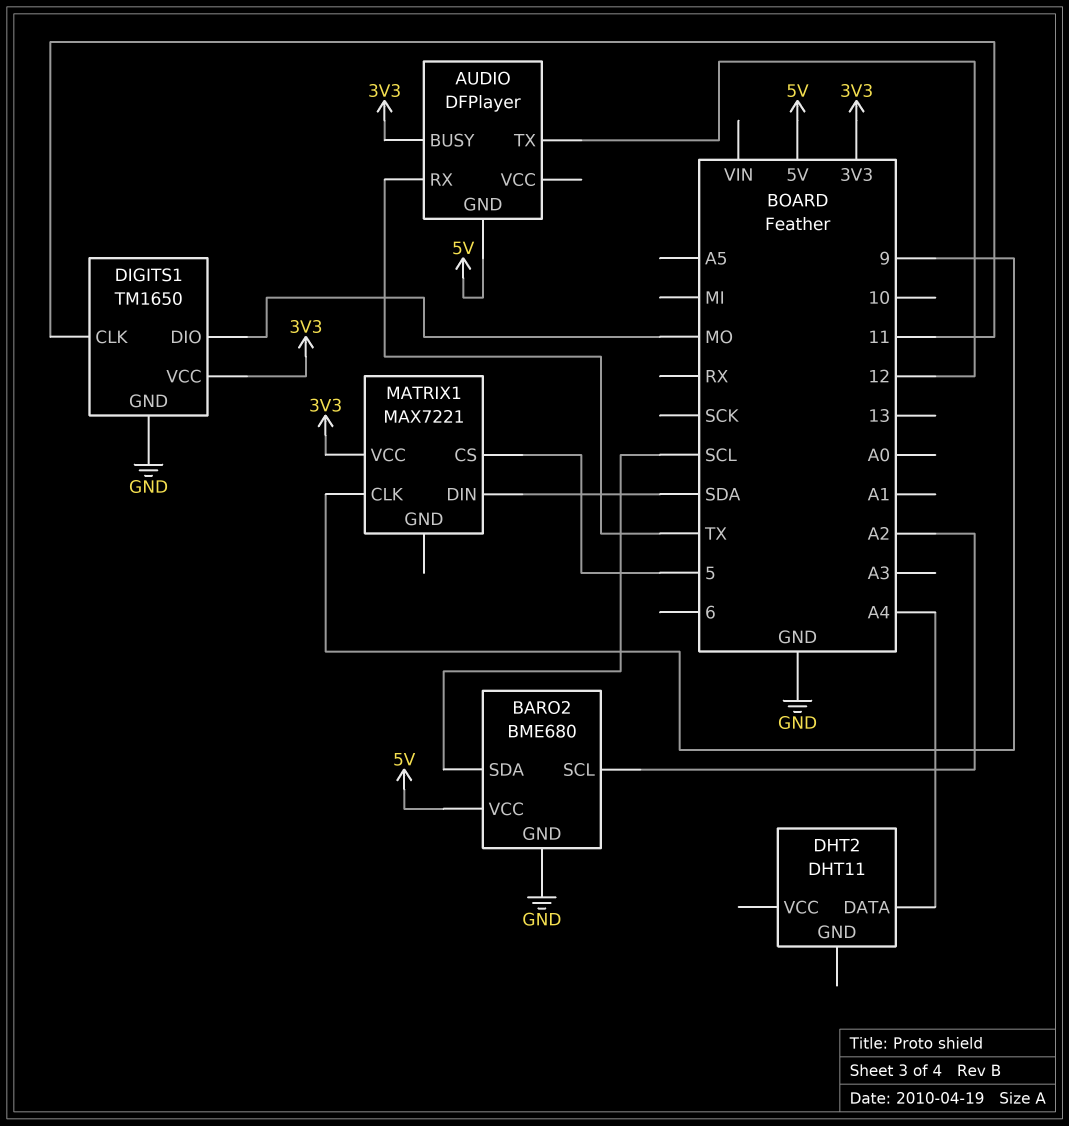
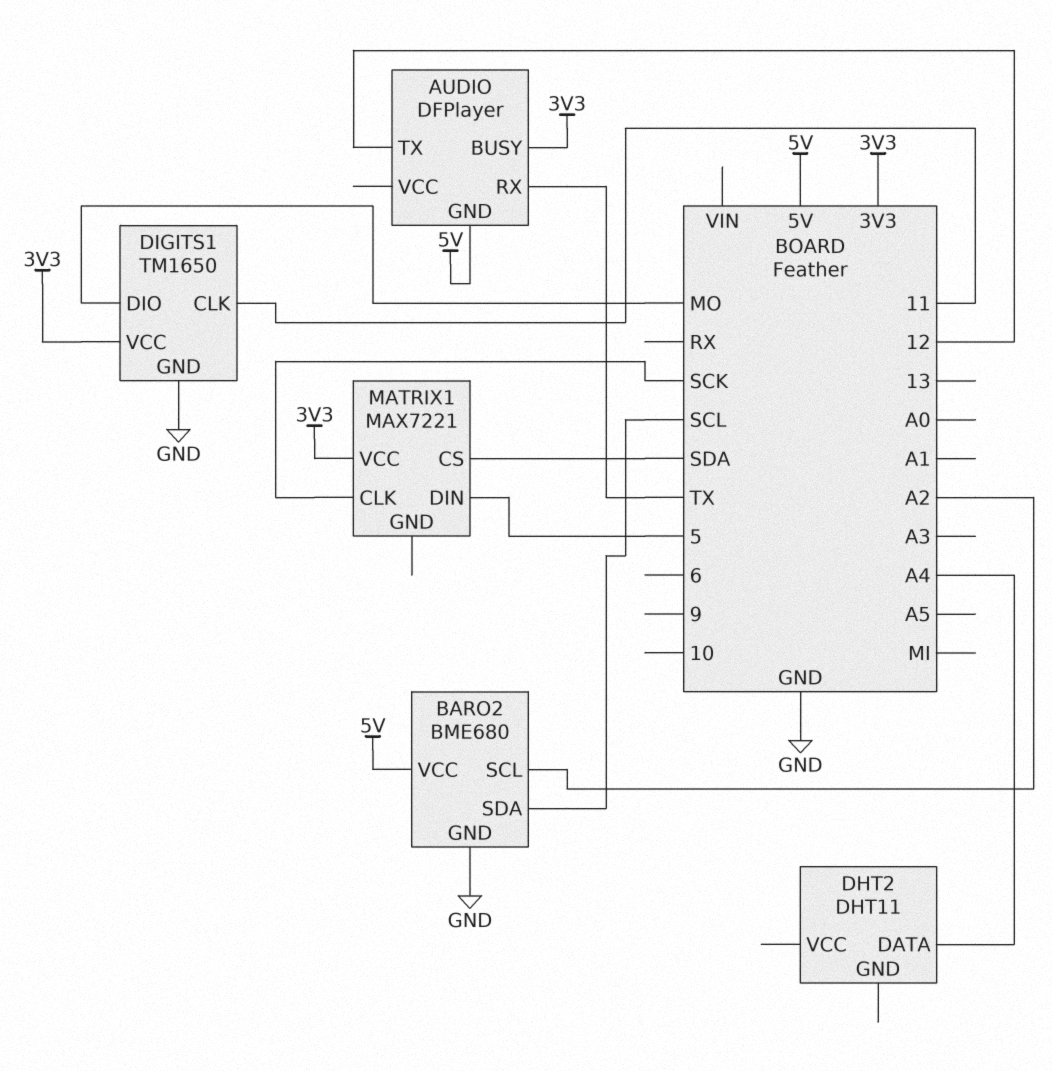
MATRIX1 pin CLK: 9 -> SCK
MATRIX1 pin CS: 5 -> SDA
MATRIX1 pin DIN: SDA -> 5

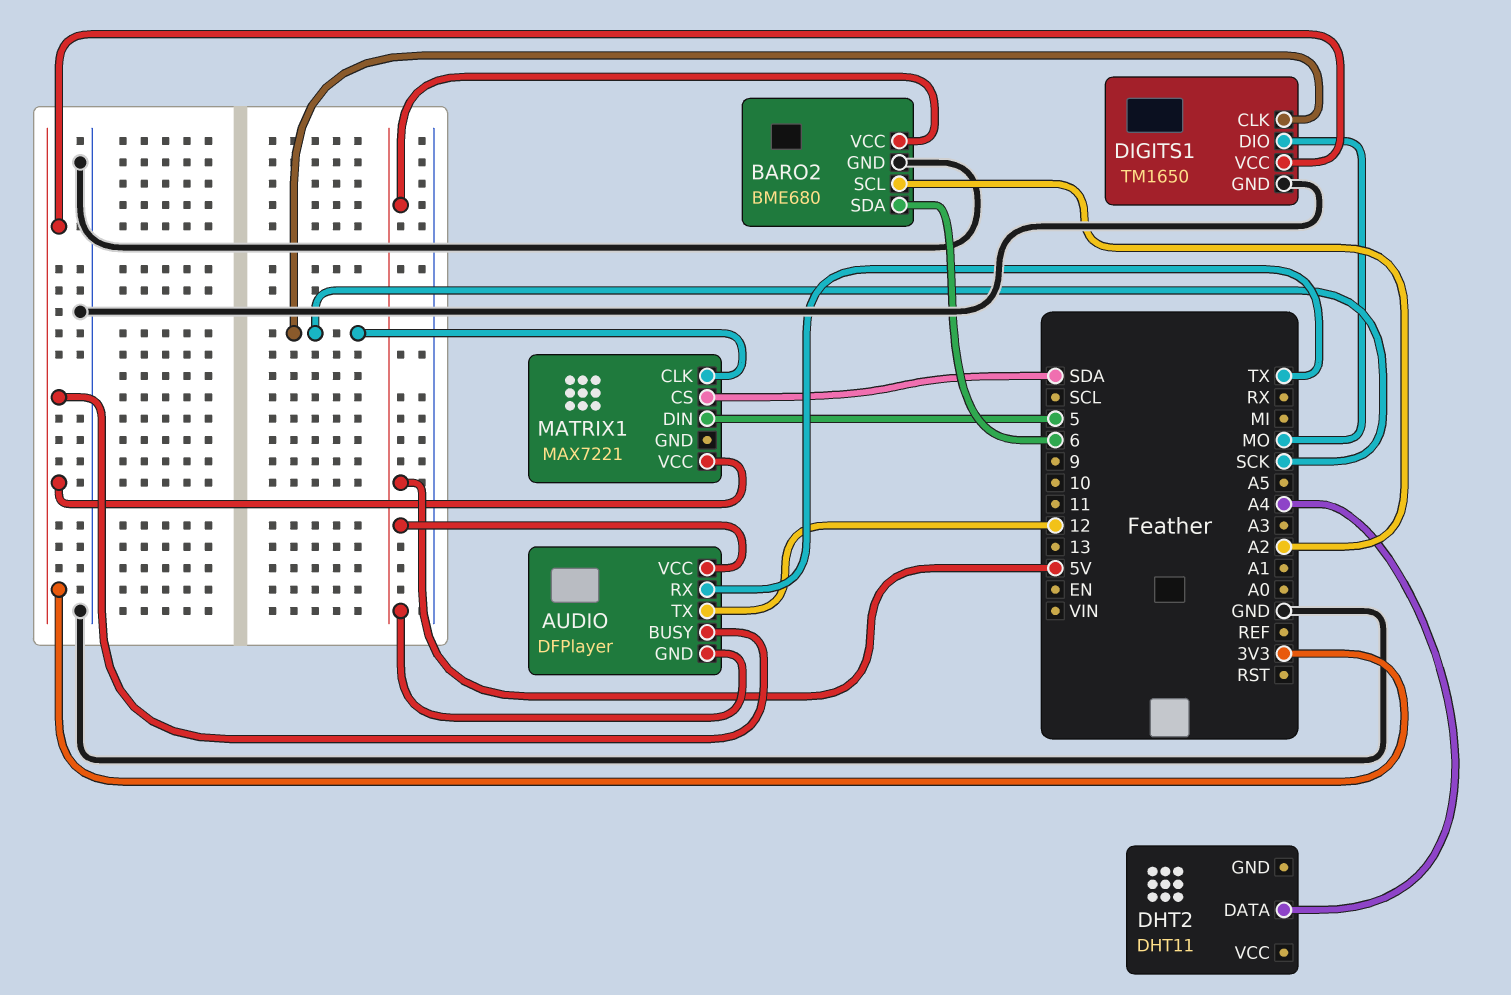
AUDIO pin VCC: none -> 5V
BARO2 pin SDA: SCL -> 6
DIGITS1 pin CLK: 11 -> SCK

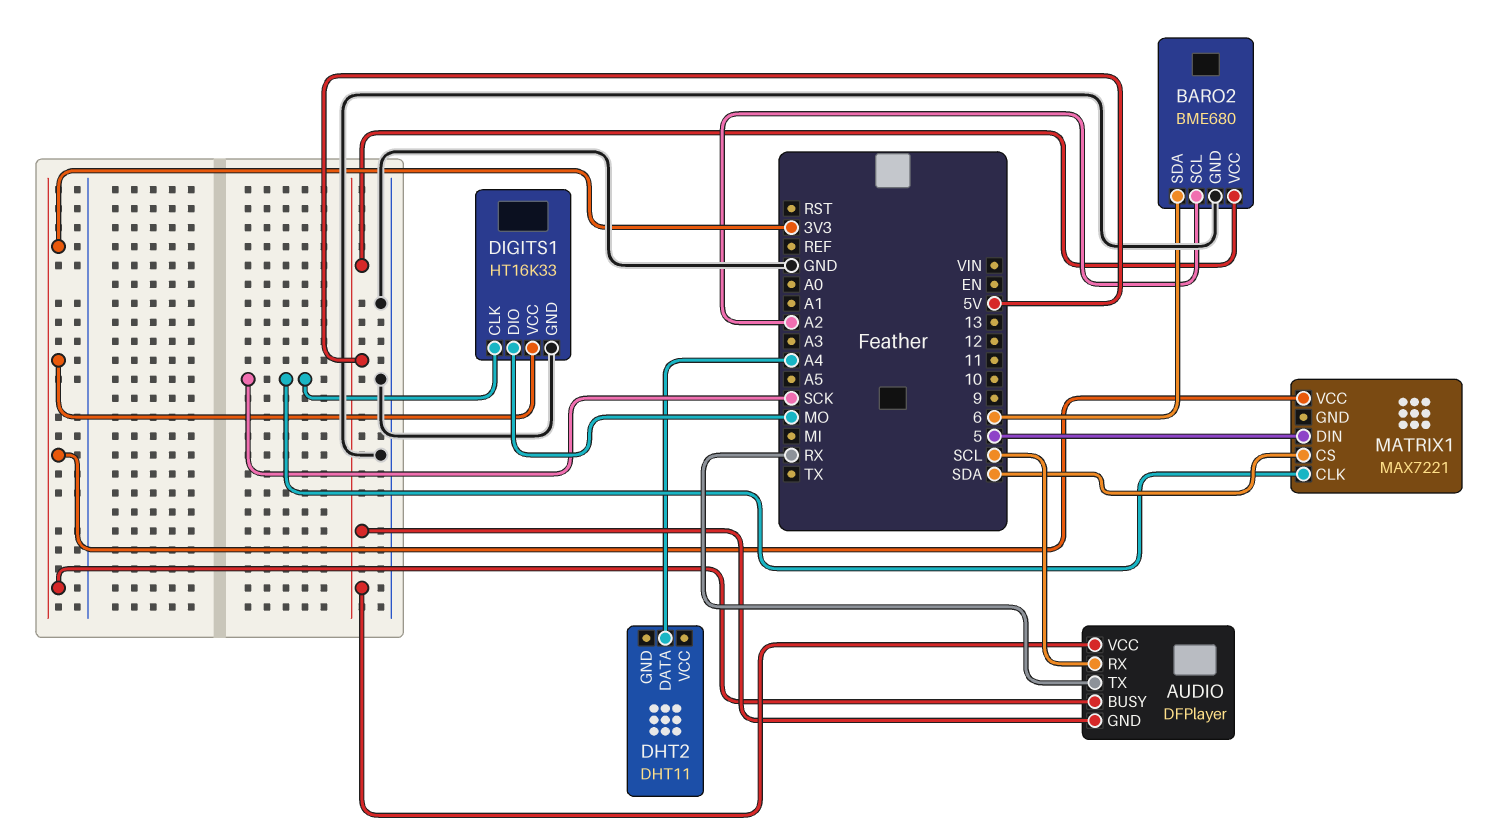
AUDIO pin RX: TX -> SCL
AUDIO pin TX: 12 -> RX
DIGITS1: TM1650 -> HT16K33

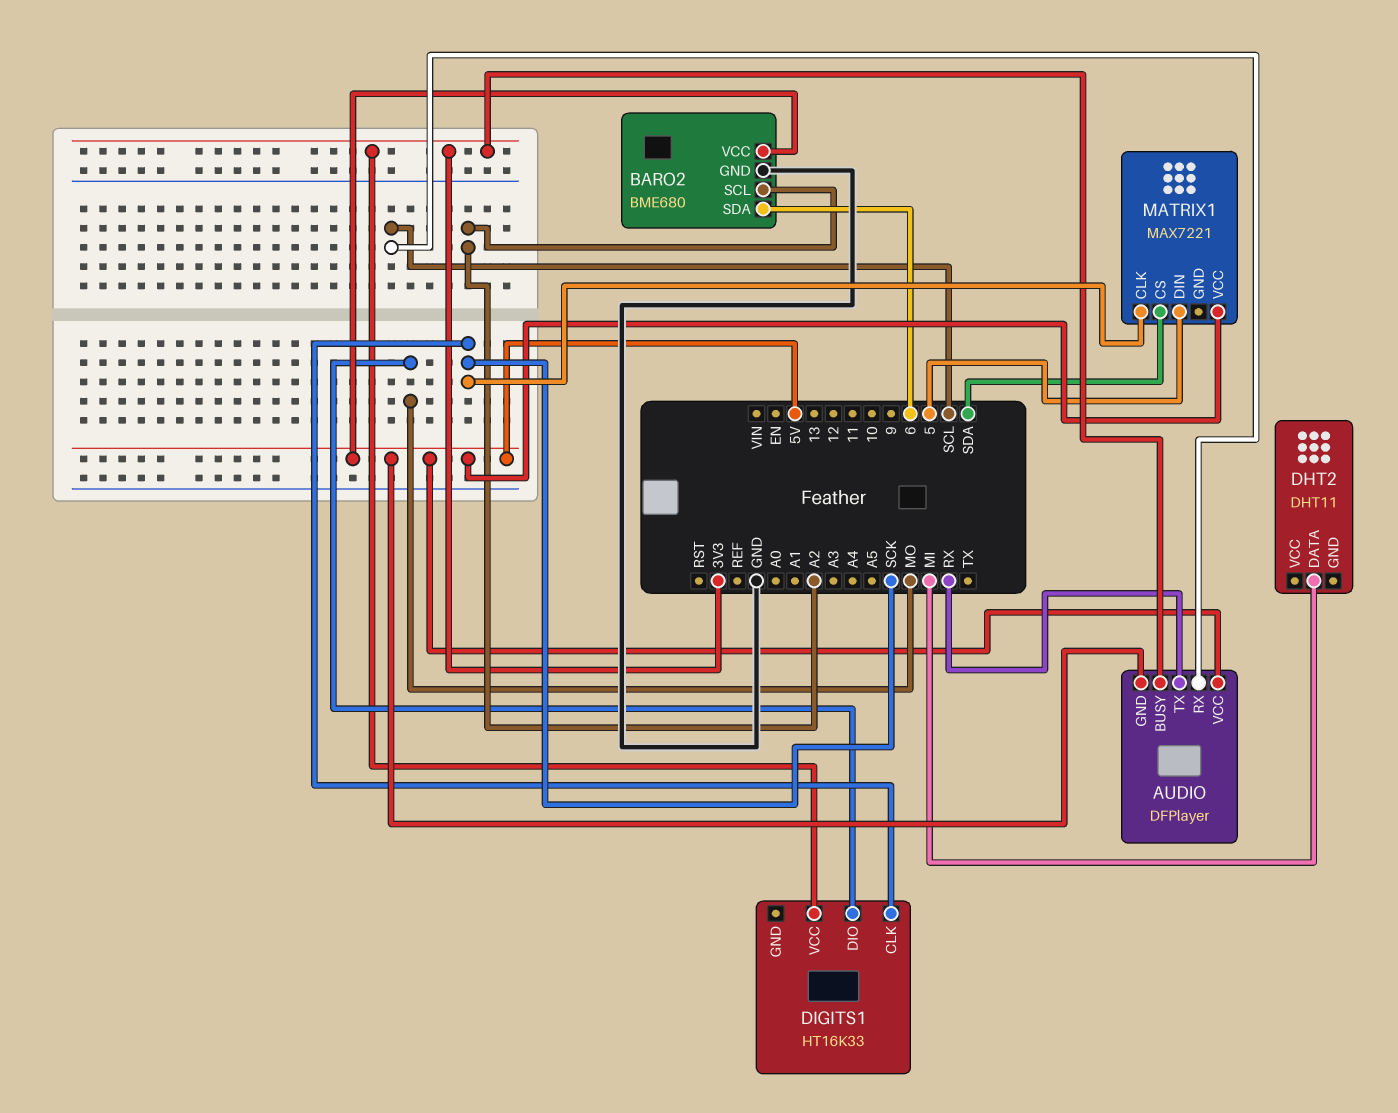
DHT2 pin DATA: A4 -> MI
DIGITS1 pin GND: GND -> none
MATRIX1 pin VCC: 3V3 -> 5V

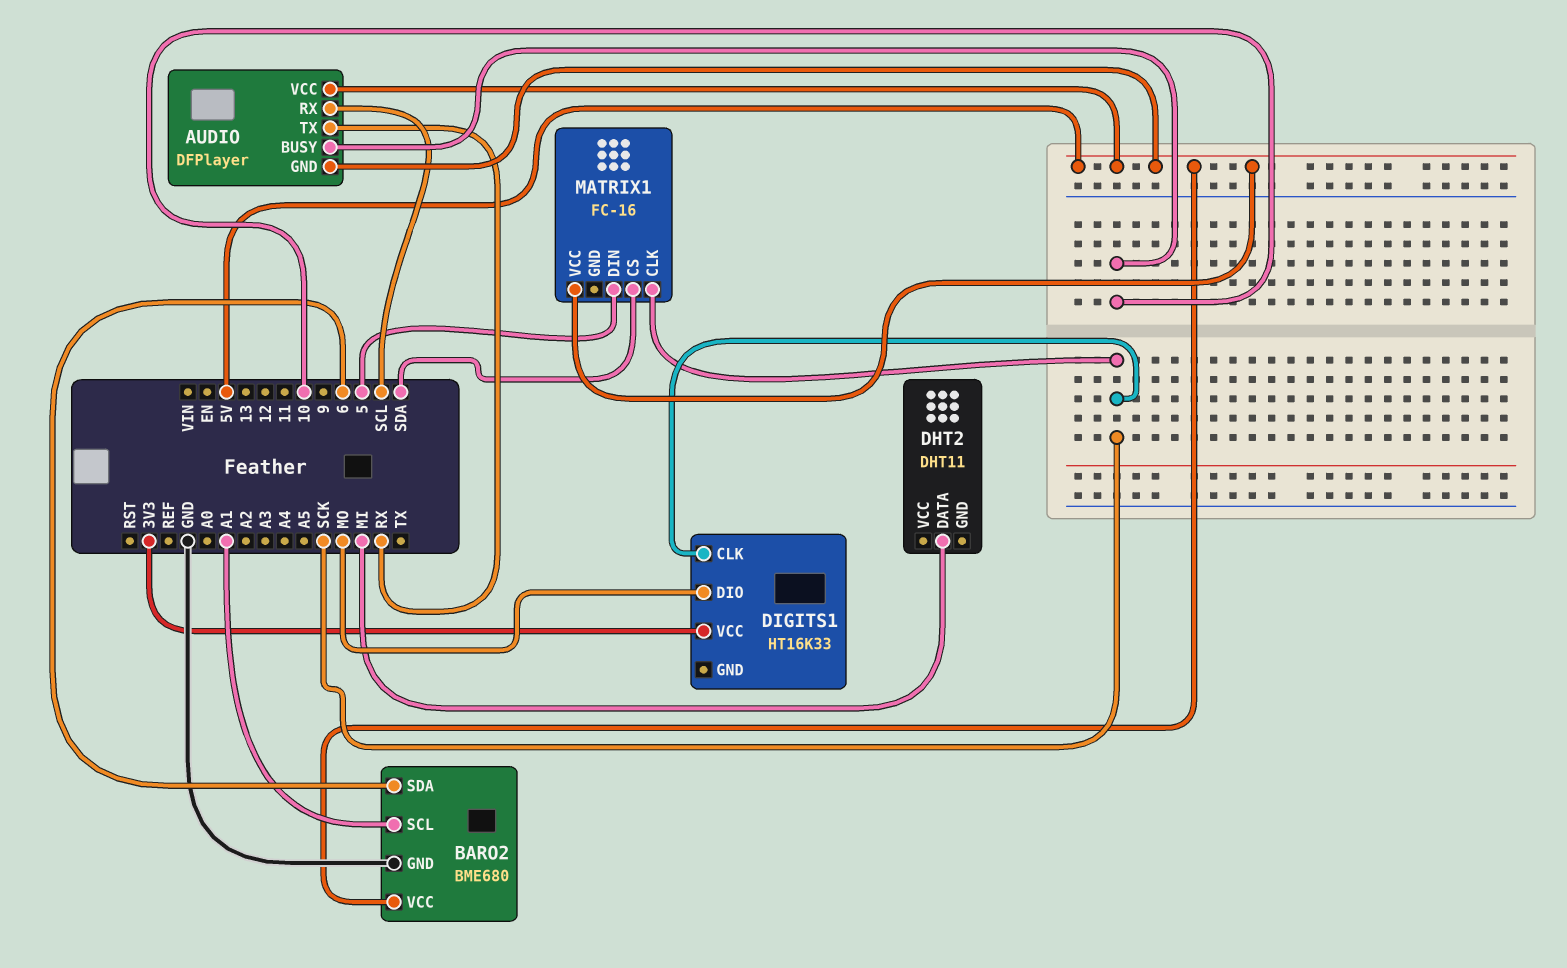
AUDIO pin BUSY: 3V3 -> 10
BARO2 pin SCL: A2 -> A1
MATRIX1: MAX7221 -> FC-16

